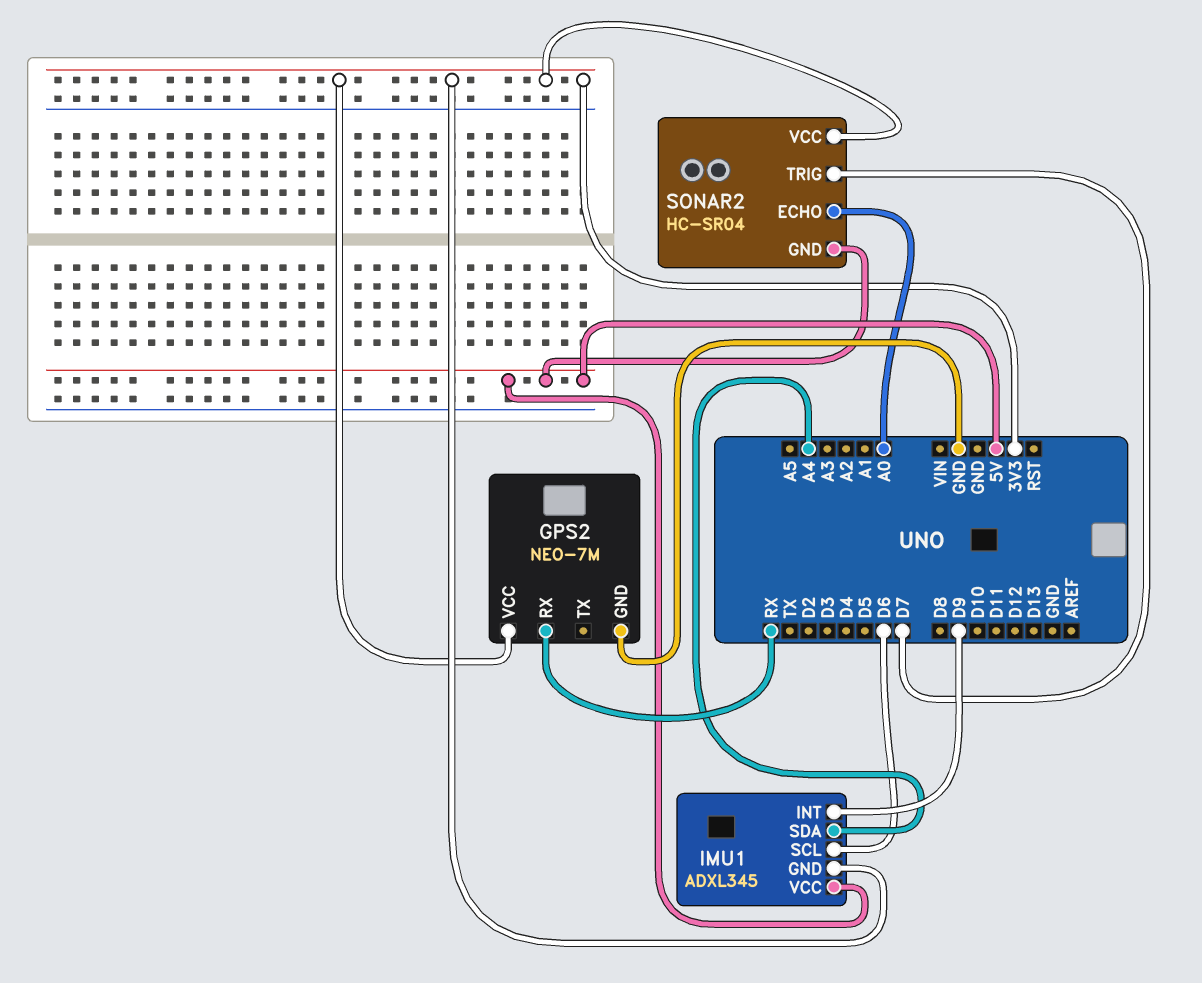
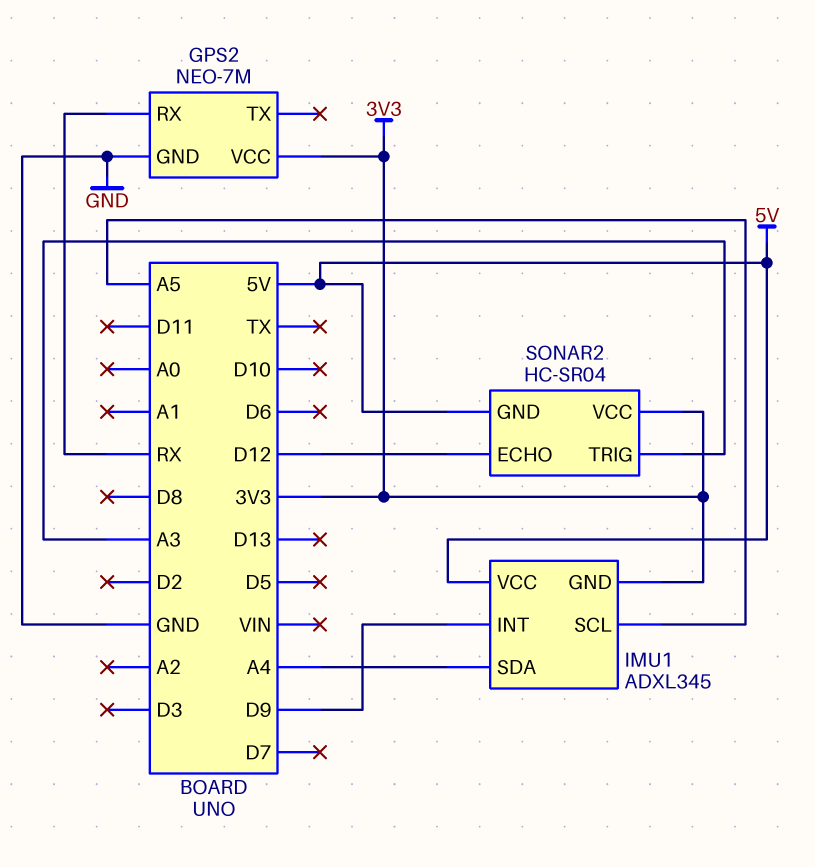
IMU1 pin SCL: D6 -> A5
SONAR2 pin ECHO: A0 -> D12
SONAR2 pin TRIG: D7 -> A3

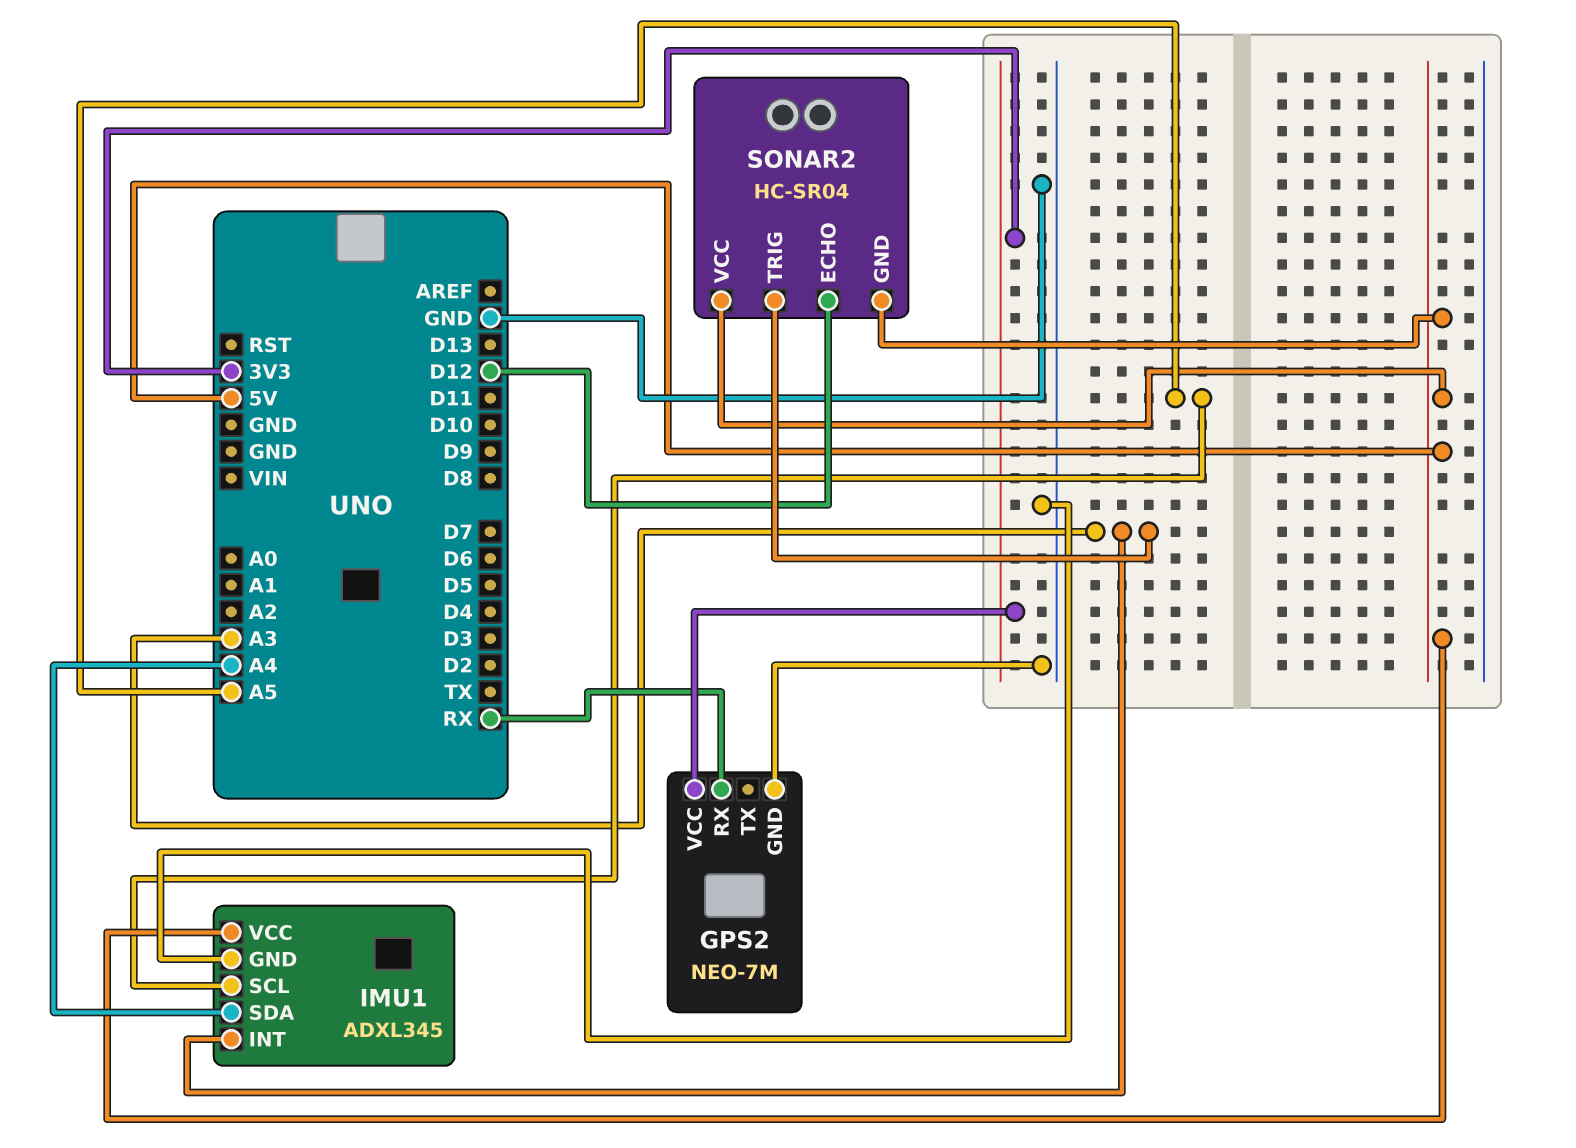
IMU1 pin GND: 3V3 -> GND
IMU1 pin INT: D9 -> A3
SONAR2 pin VCC: 3V3 -> 5V

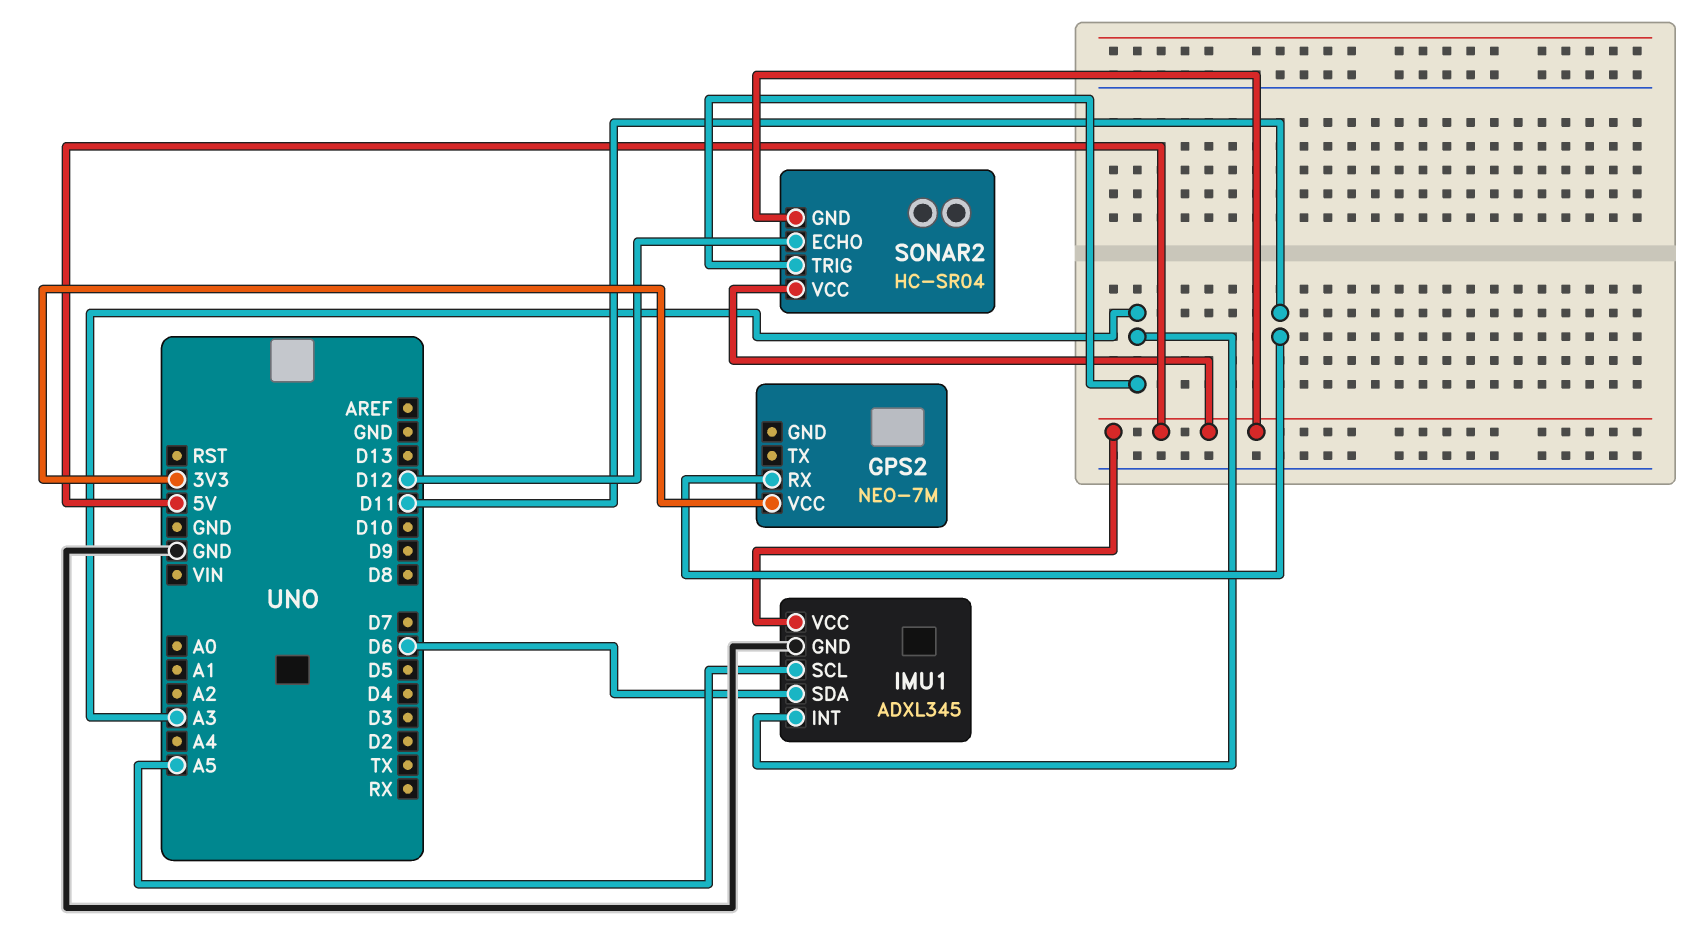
GPS2 pin GND: GND -> none
GPS2 pin RX: RX -> D11
IMU1 pin SDA: A4 -> D6

